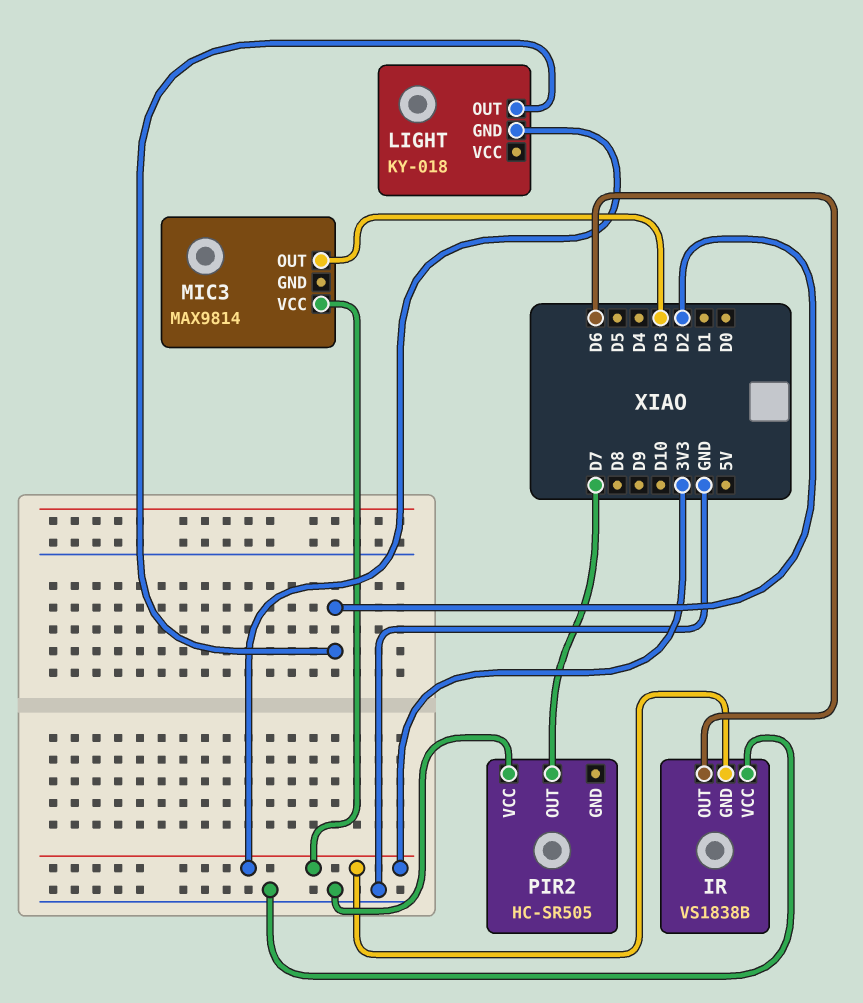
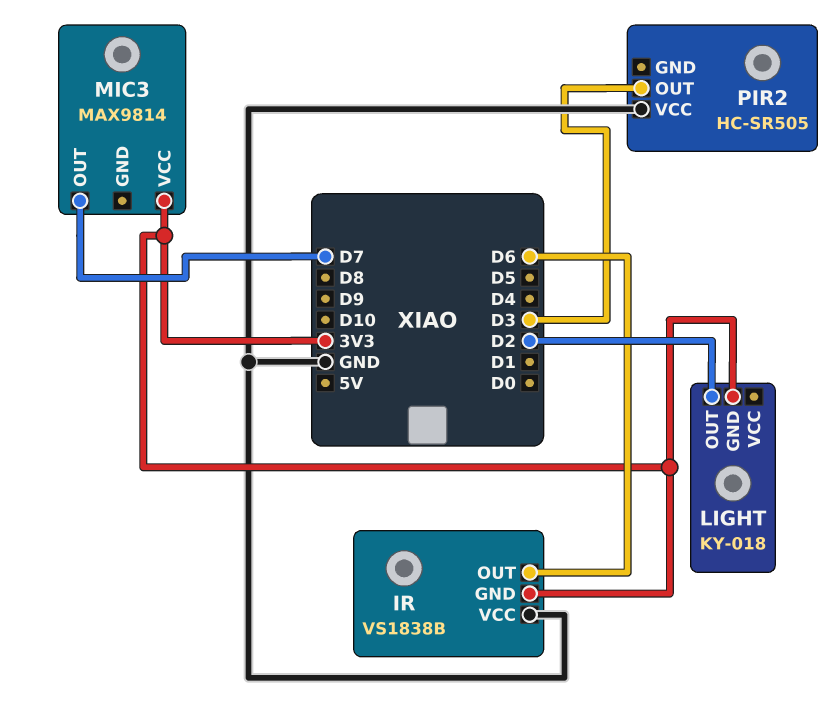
MIC3 pin OUT: D3 -> D7
PIR2 pin OUT: D7 -> D3

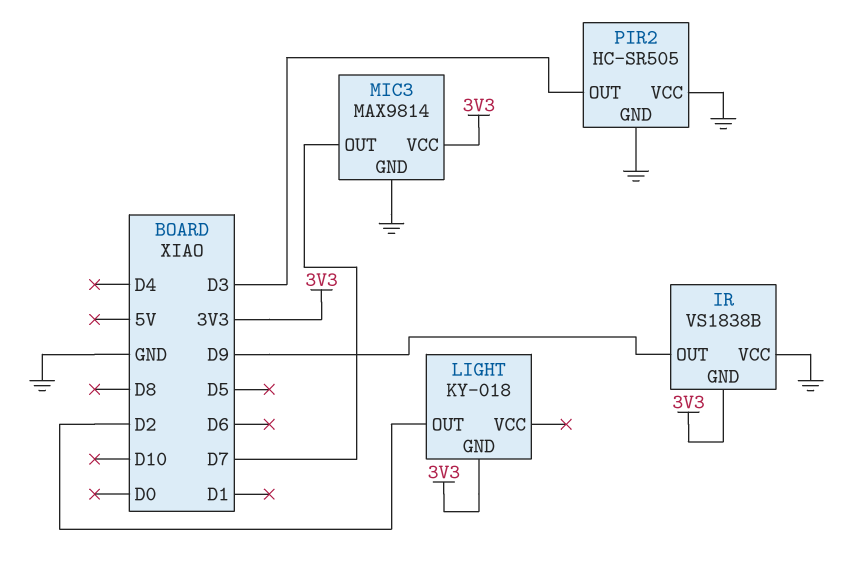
IR pin OUT: D6 -> D9
MIC3 pin GND: none -> GND
PIR2 pin GND: none -> GND

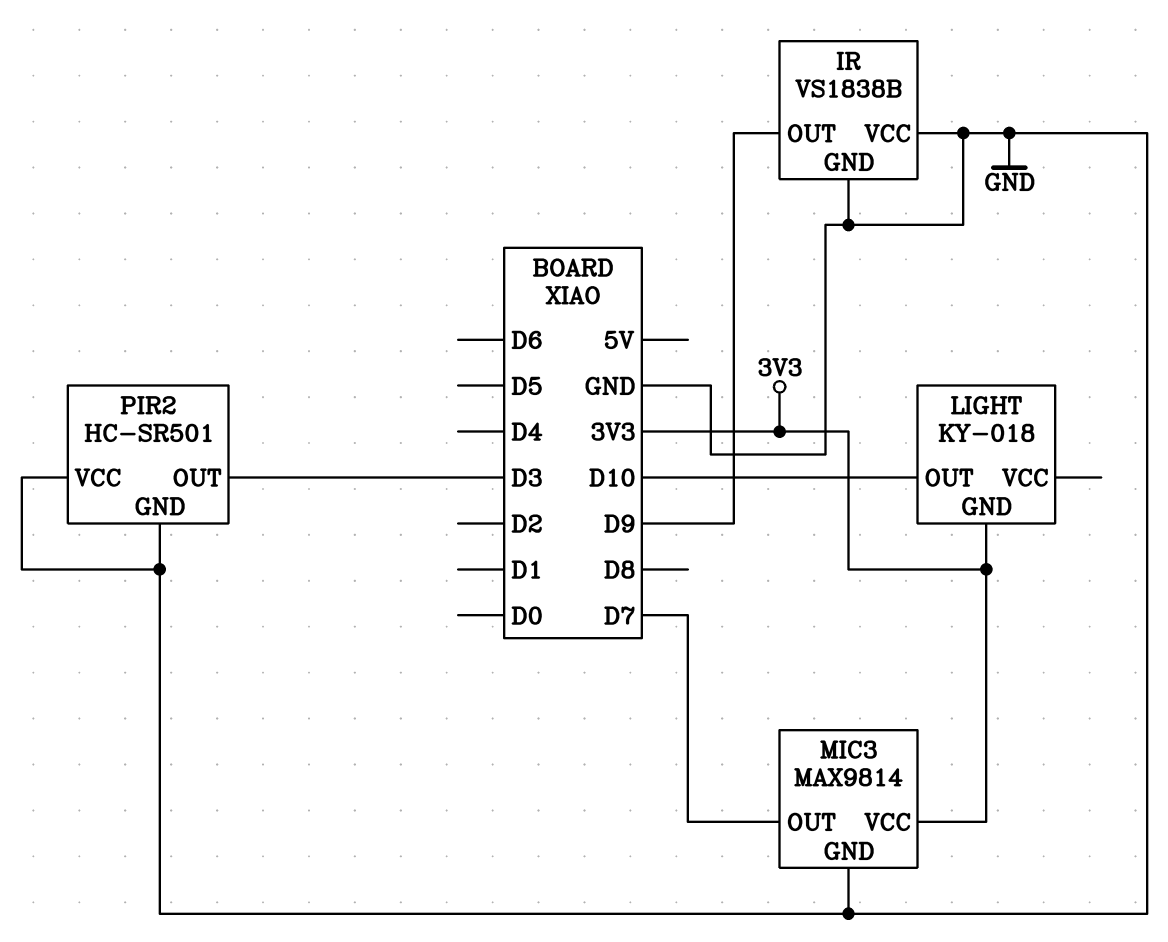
IR pin GND: 3V3 -> GND
LIGHT pin OUT: D2 -> D10
PIR2: HC-SR505 -> HC-SR501

